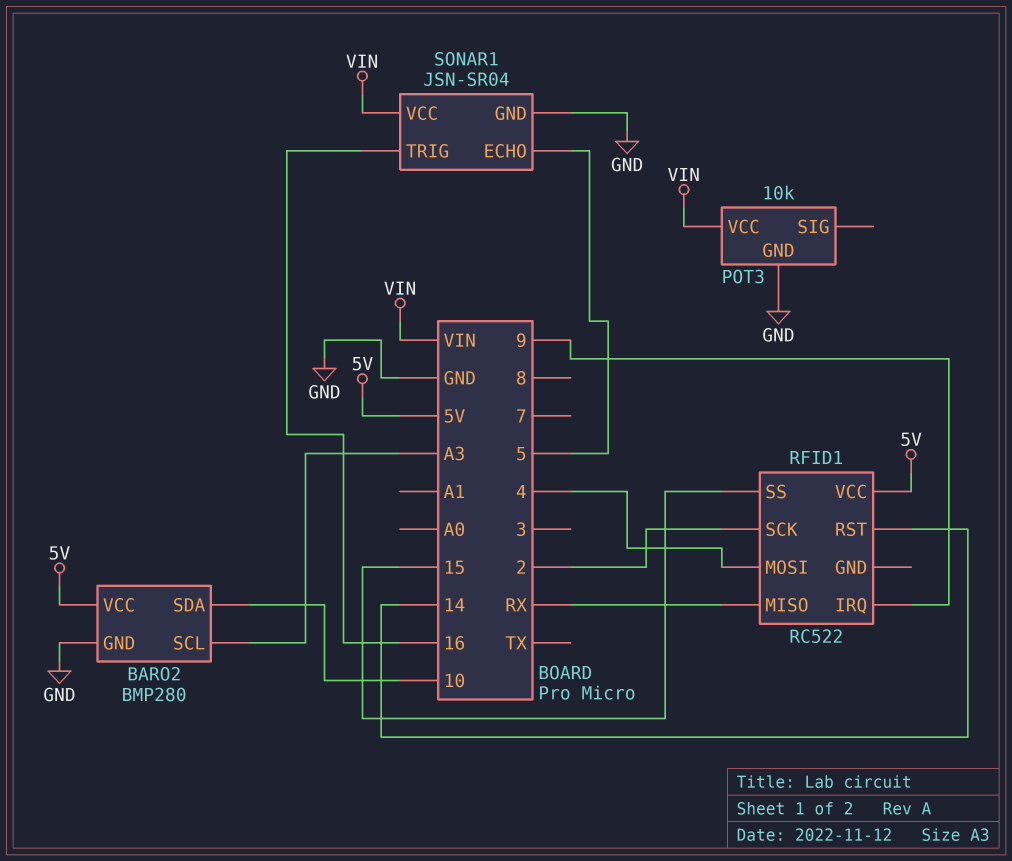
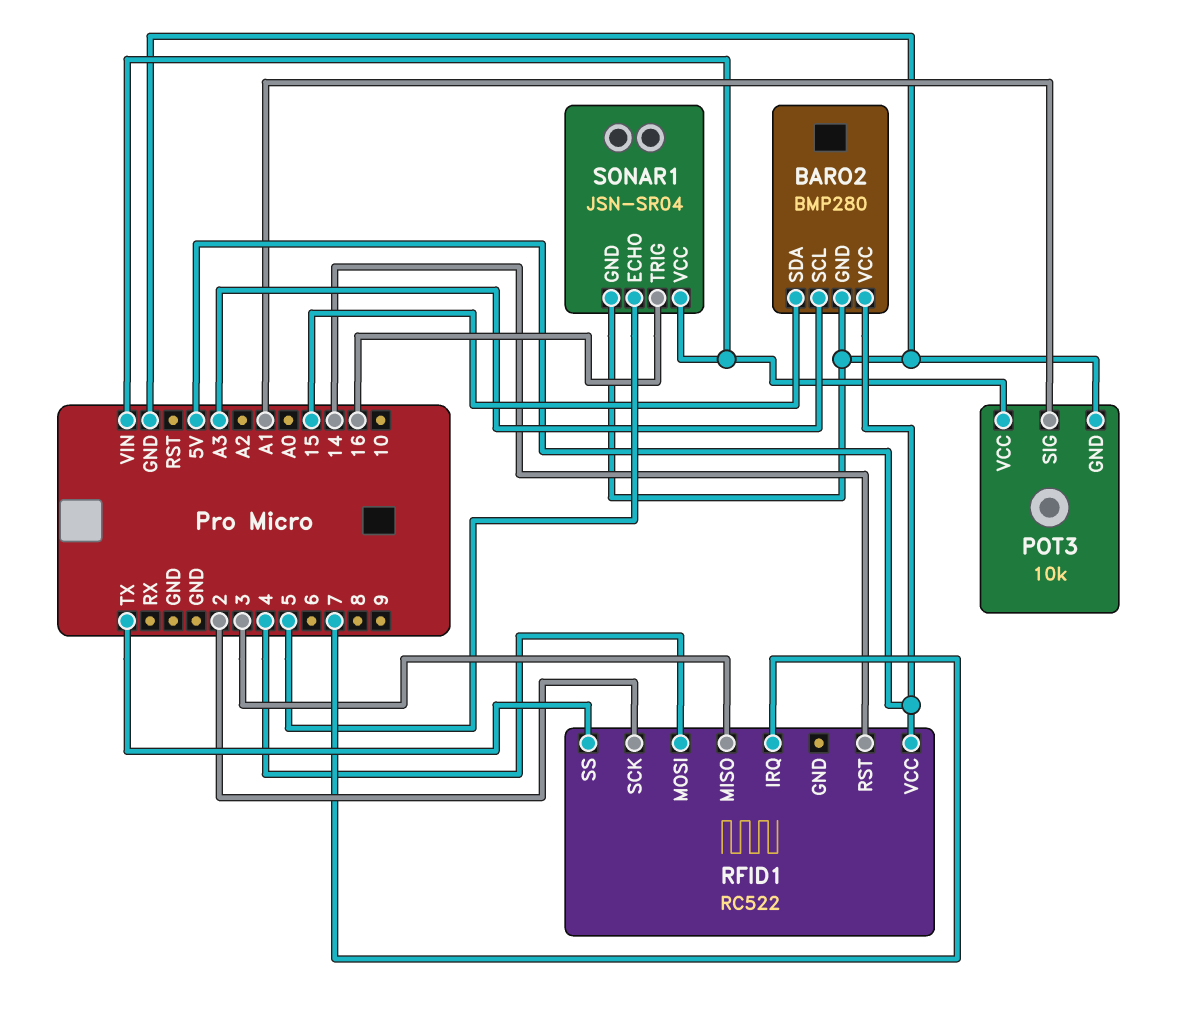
BARO2 pin SDA: 10 -> 15
POT3 pin SIG: none -> A1
RFID1 pin IRQ: 9 -> 7
RFID1 pin MISO: RX -> 3
RFID1 pin SS: 15 -> TX

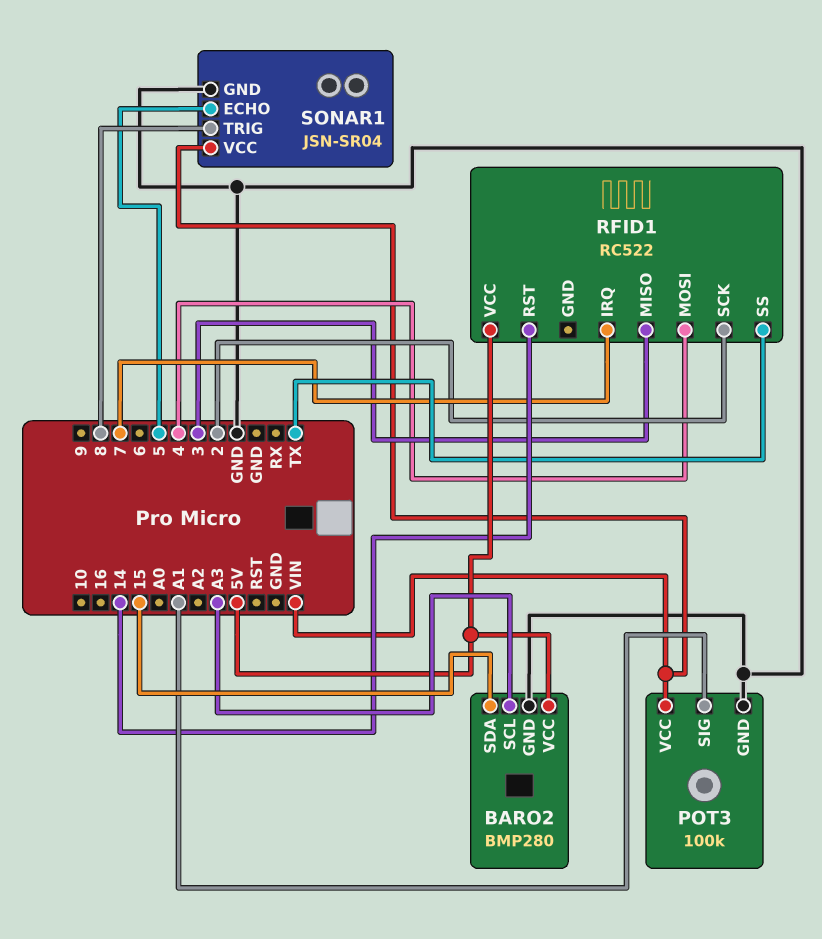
POT3: 10k -> 100k
SONAR1 pin TRIG: 16 -> 8

